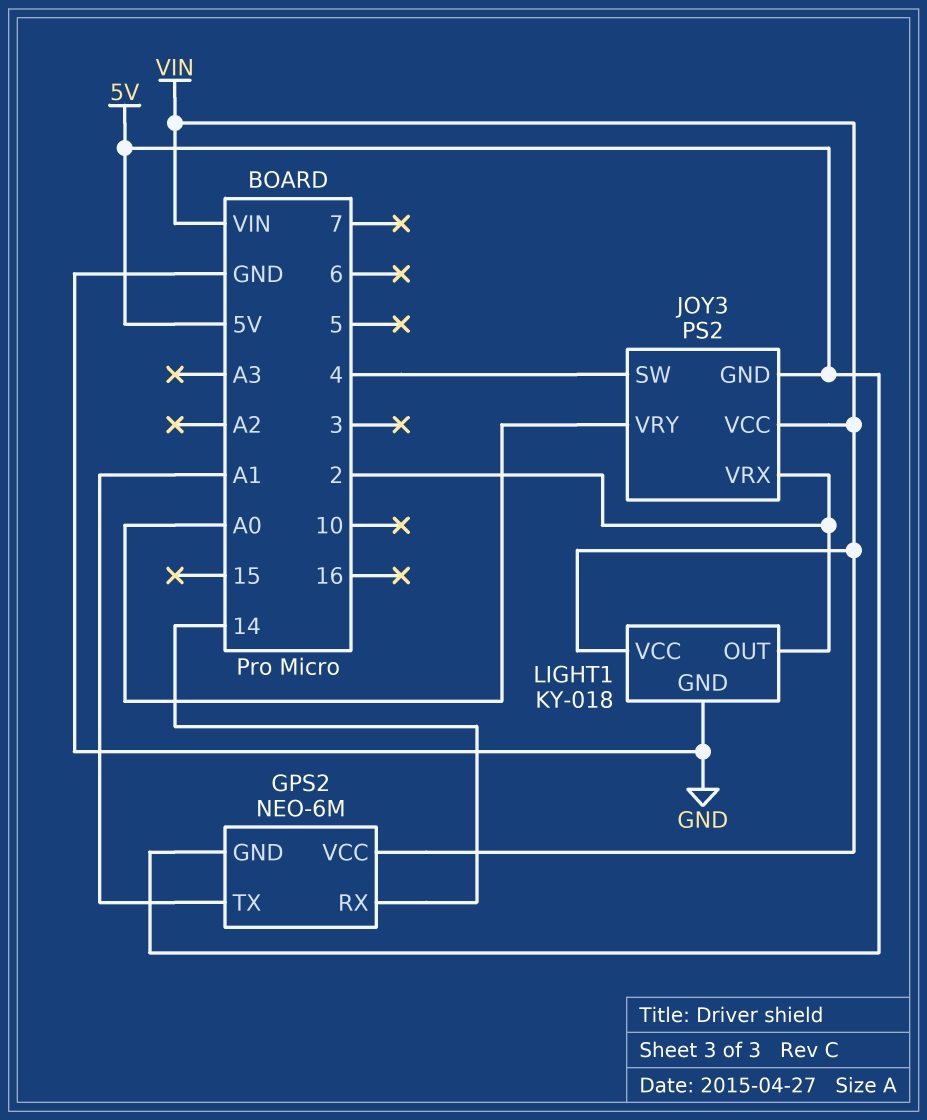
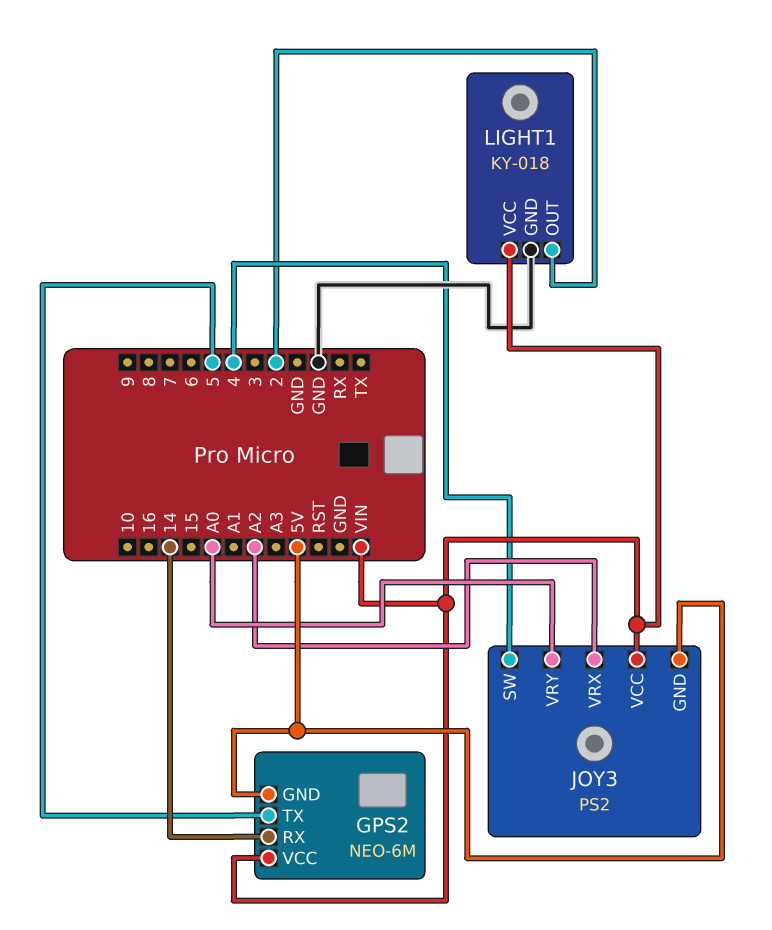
GPS2 pin TX: A1 -> 5
JOY3 pin VRX: 2 -> A2

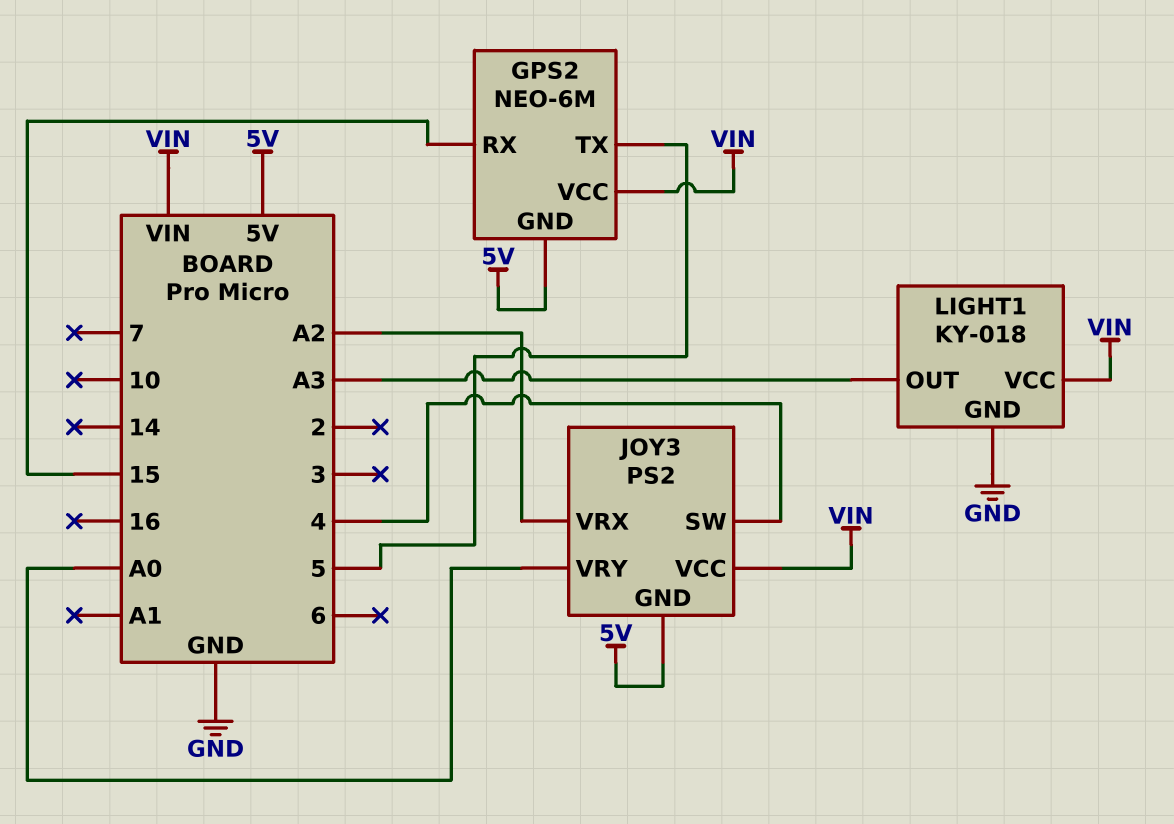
GPS2 pin RX: 14 -> 15
LIGHT1 pin OUT: 2 -> A3

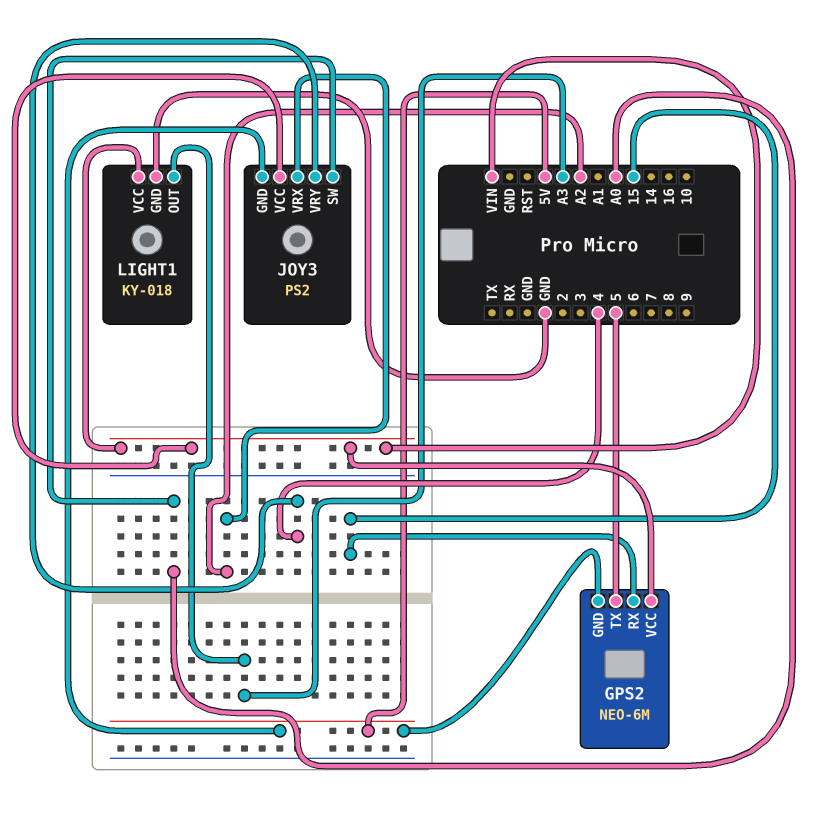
JOY3 pin SW: 4 -> A0
JOY3 pin VRY: A0 -> 4

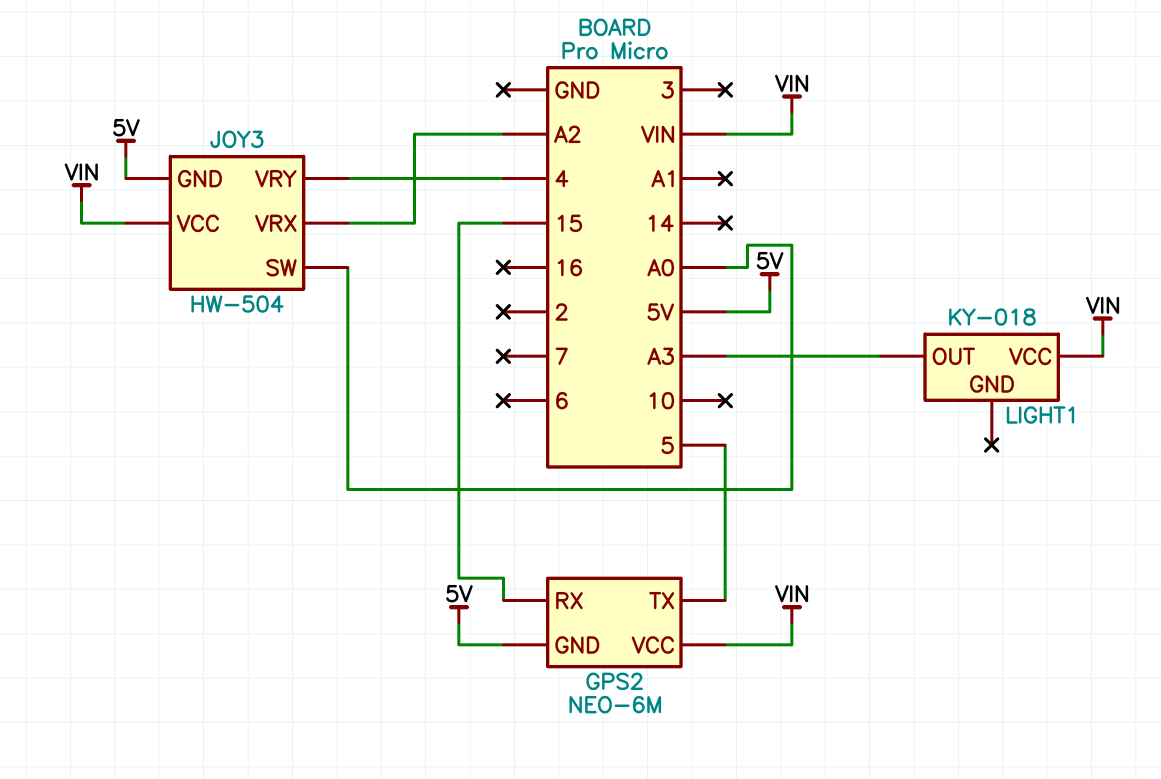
JOY3: PS2 -> HW-504
LIGHT1 pin GND: GND -> none

